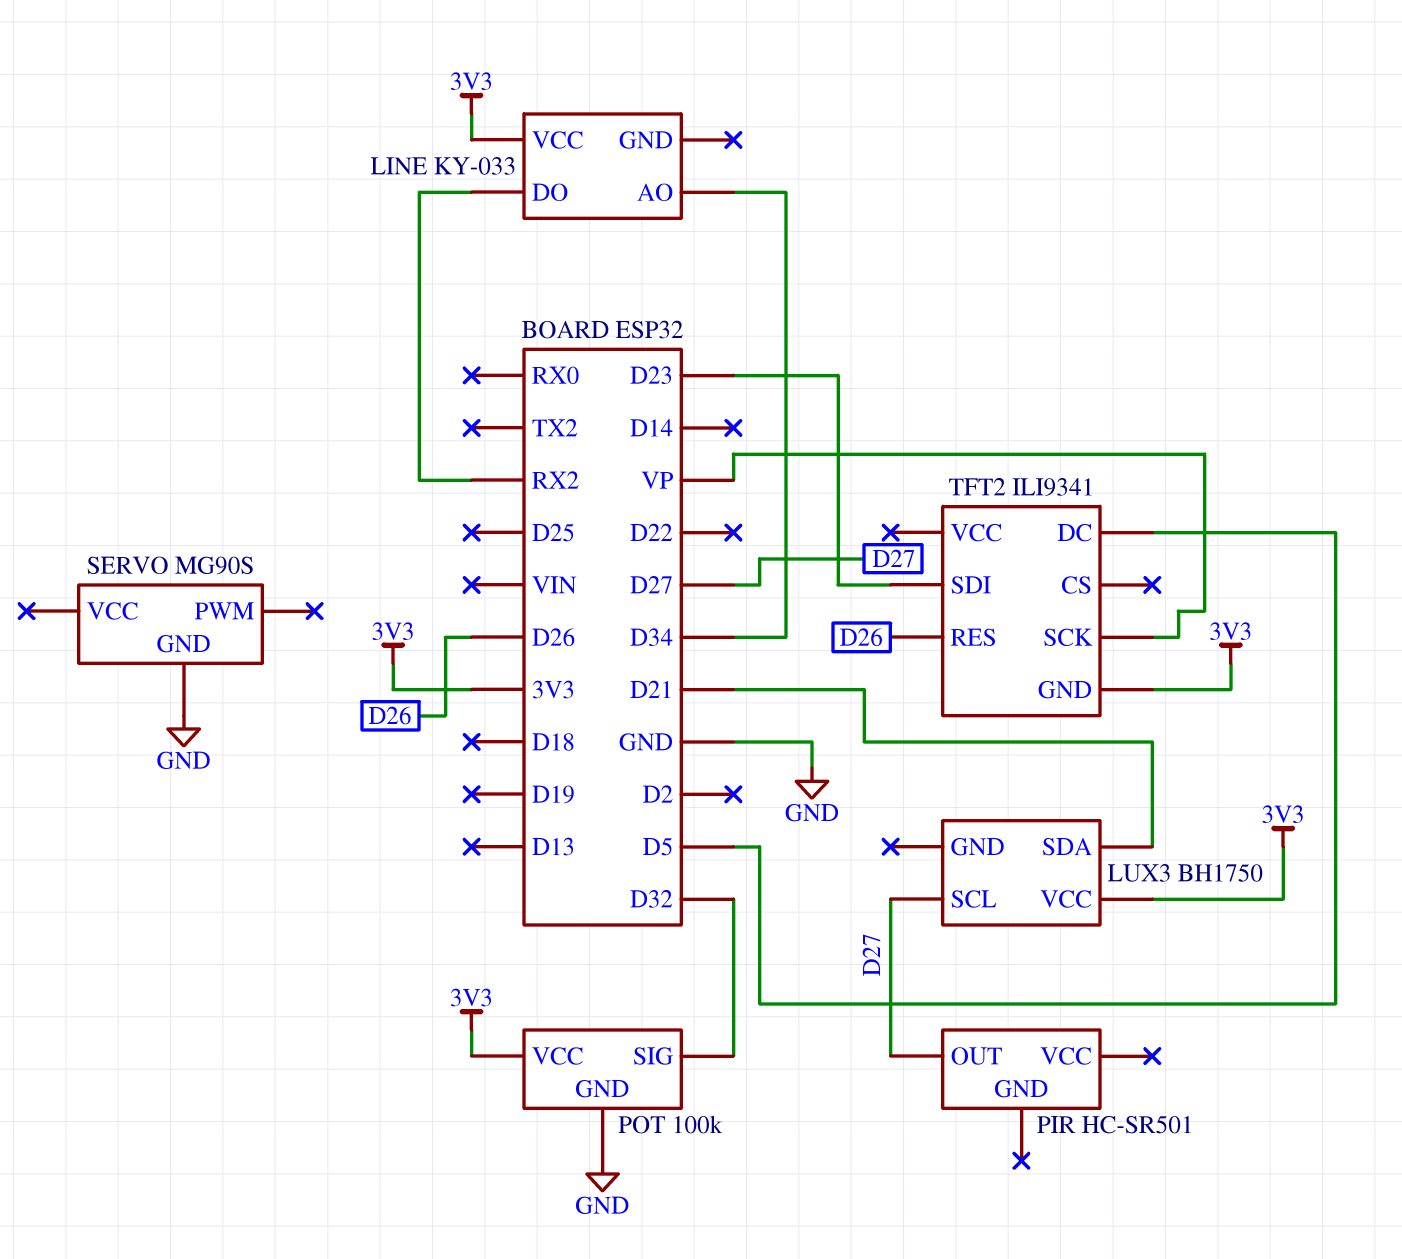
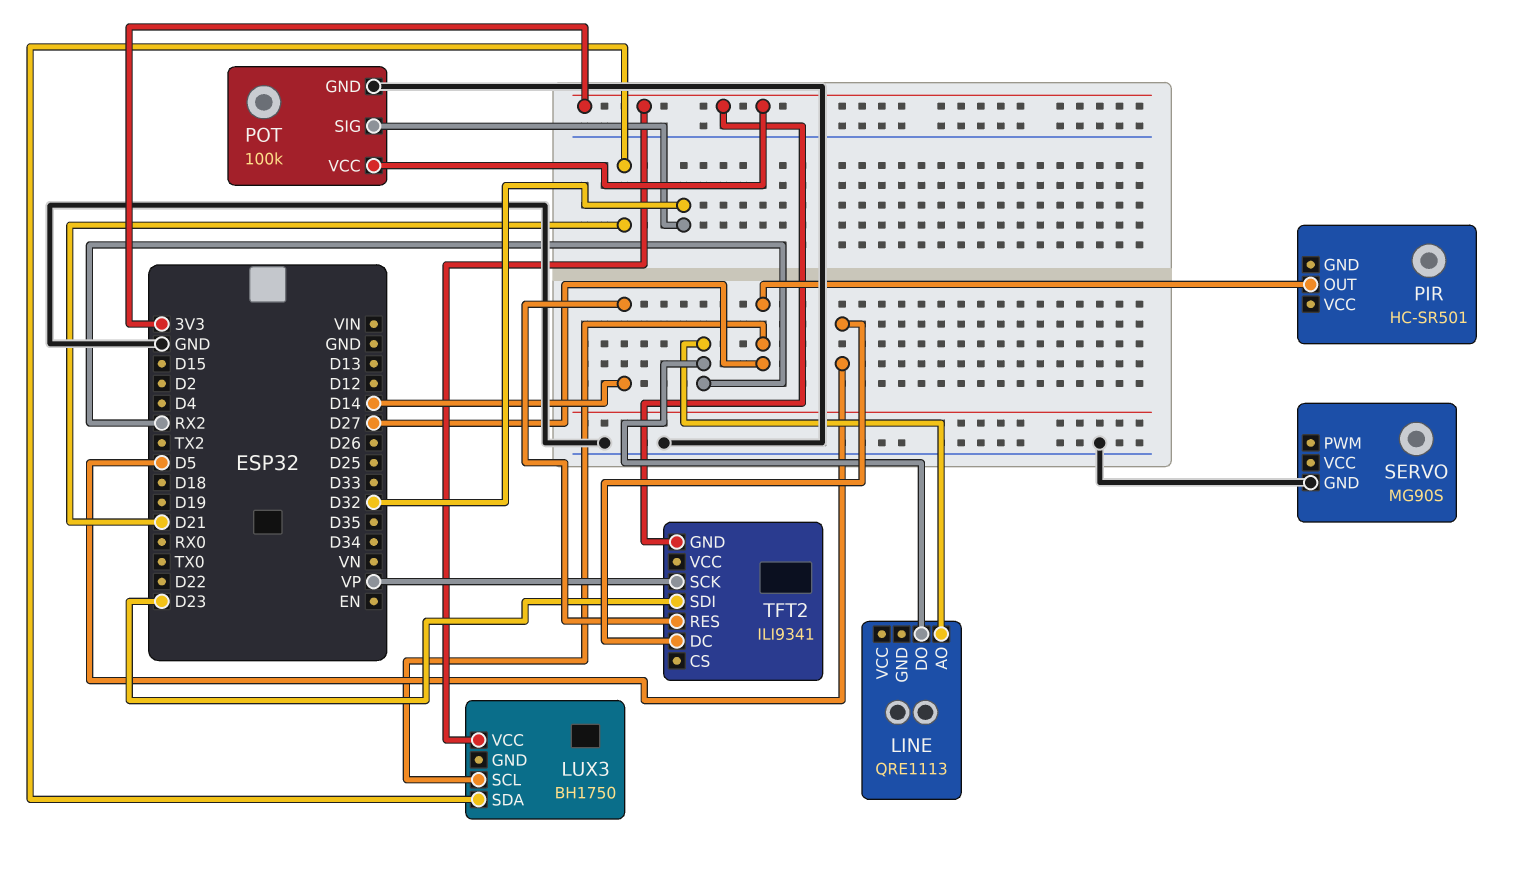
LINE: KY-033 -> QRE1113
LINE pin AO: D34 -> RX2
LINE pin VCC: 3V3 -> none
TFT2 pin RES: D26 -> D14

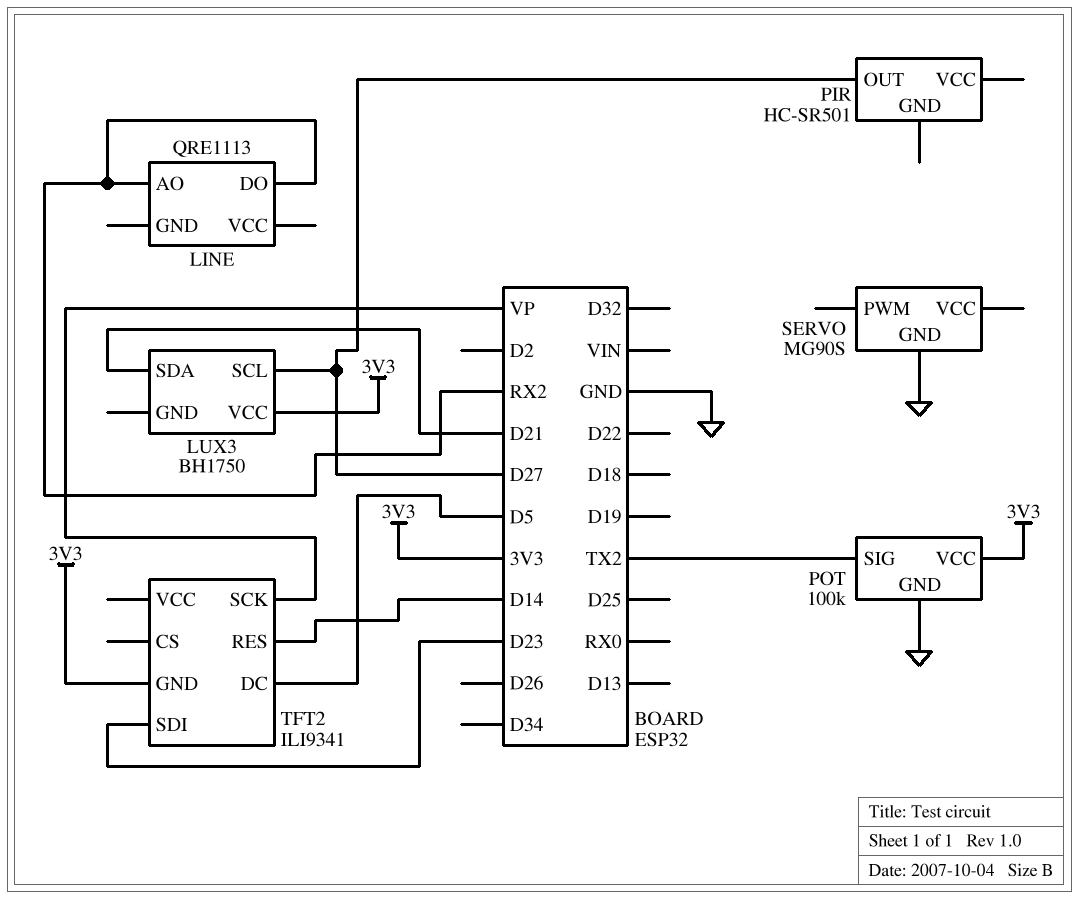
POT pin SIG: D32 -> TX2

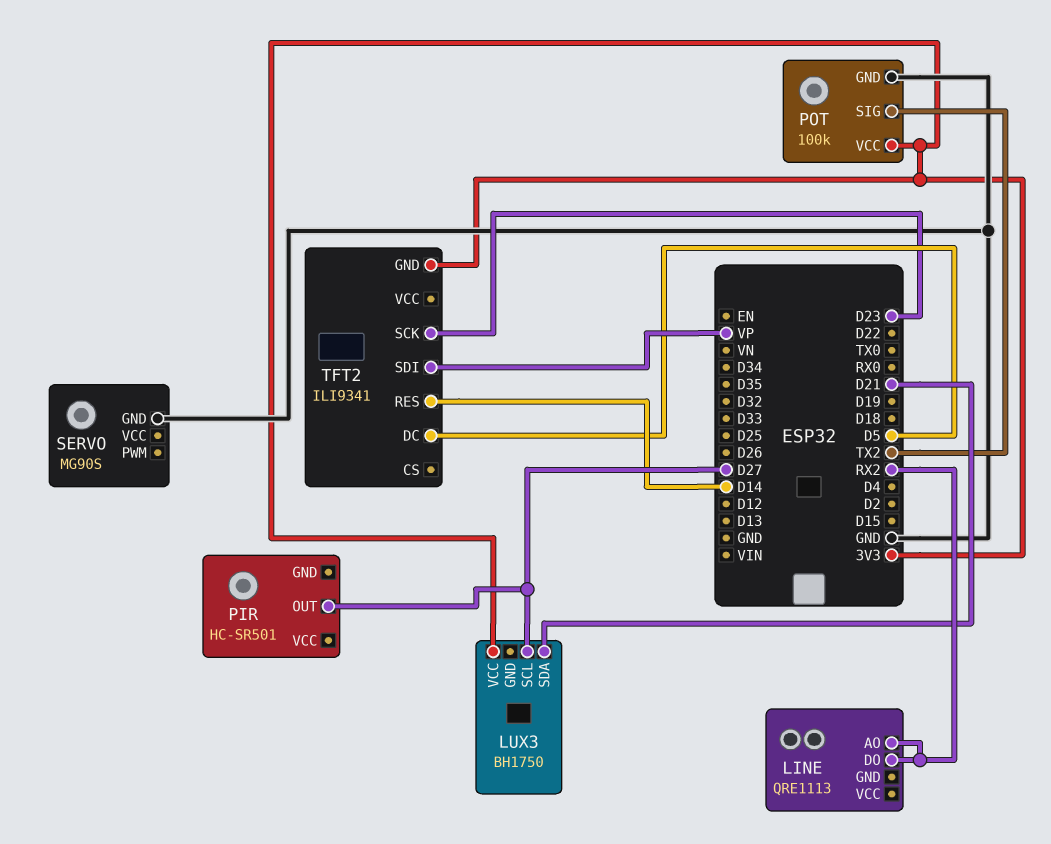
TFT2 pin SCK: VP -> D23
TFT2 pin SDI: D23 -> VP

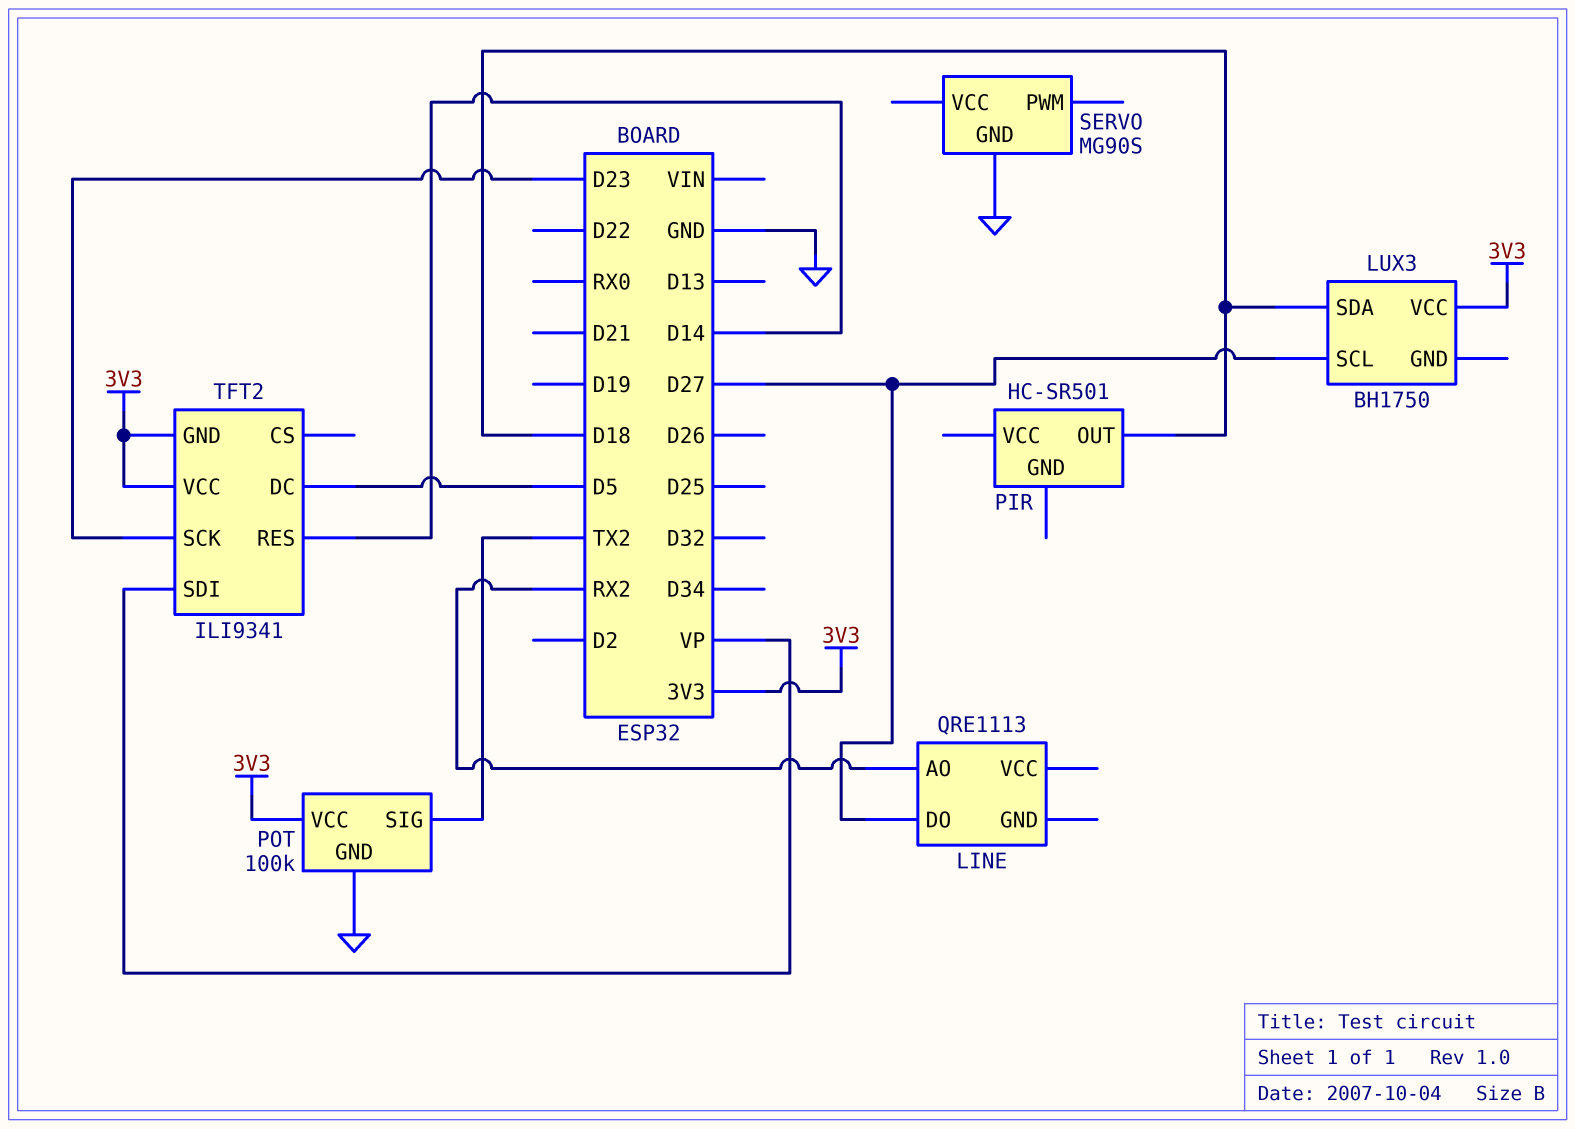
LINE pin DO: RX2 -> D27
LUX3 pin SDA: D21 -> D18
PIR pin OUT: D27 -> D18
TFT2 pin VCC: none -> 3V3

